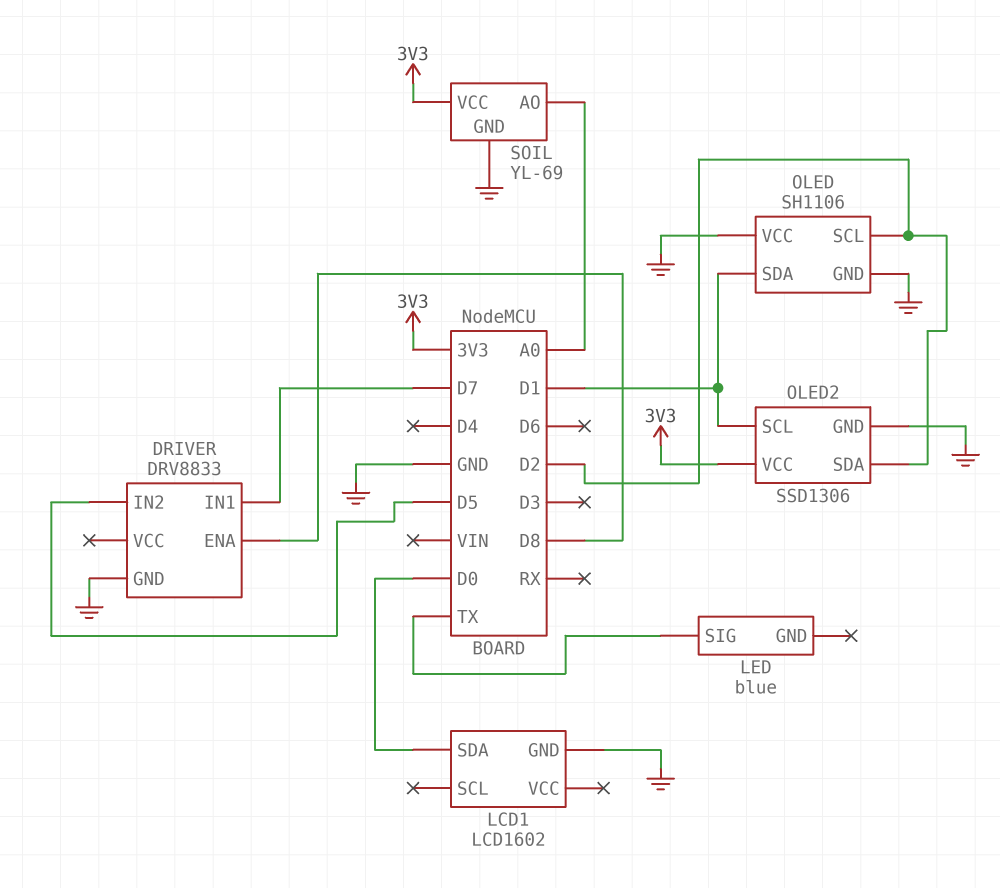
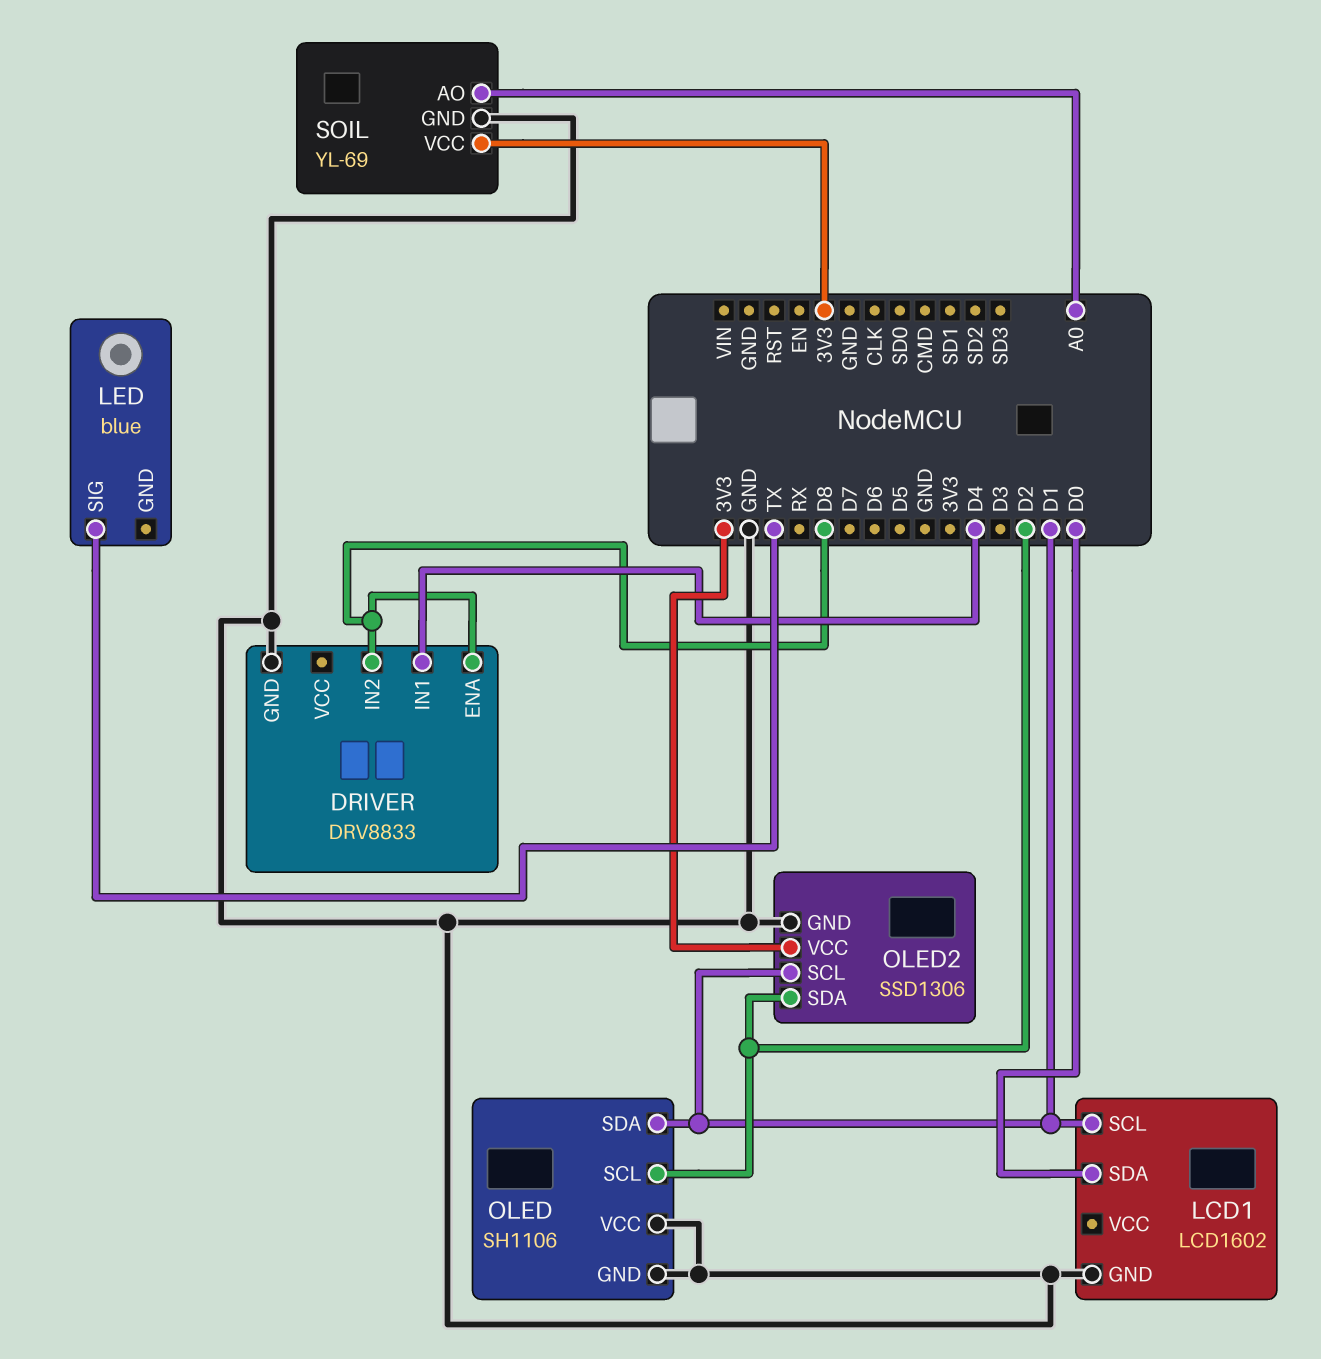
DRIVER pin IN1: D7 -> D4
DRIVER pin IN2: D5 -> D8
LCD1 pin SCL: none -> D1

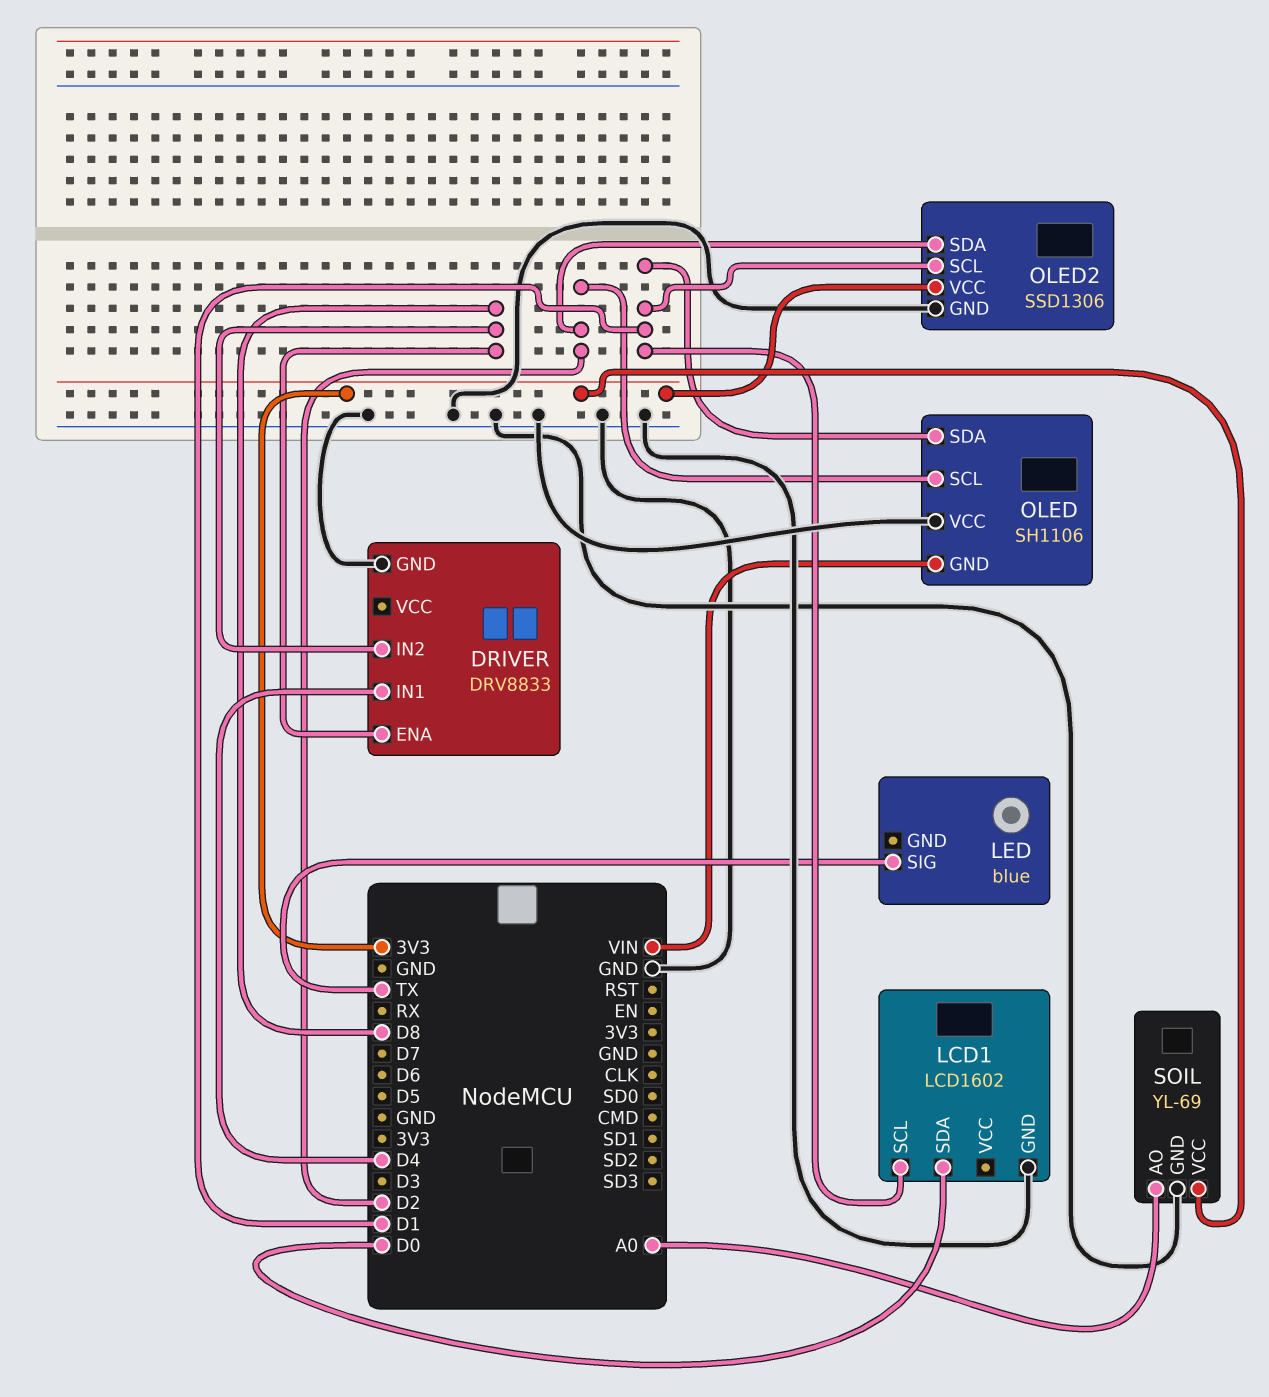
OLED pin GND: GND -> VIN

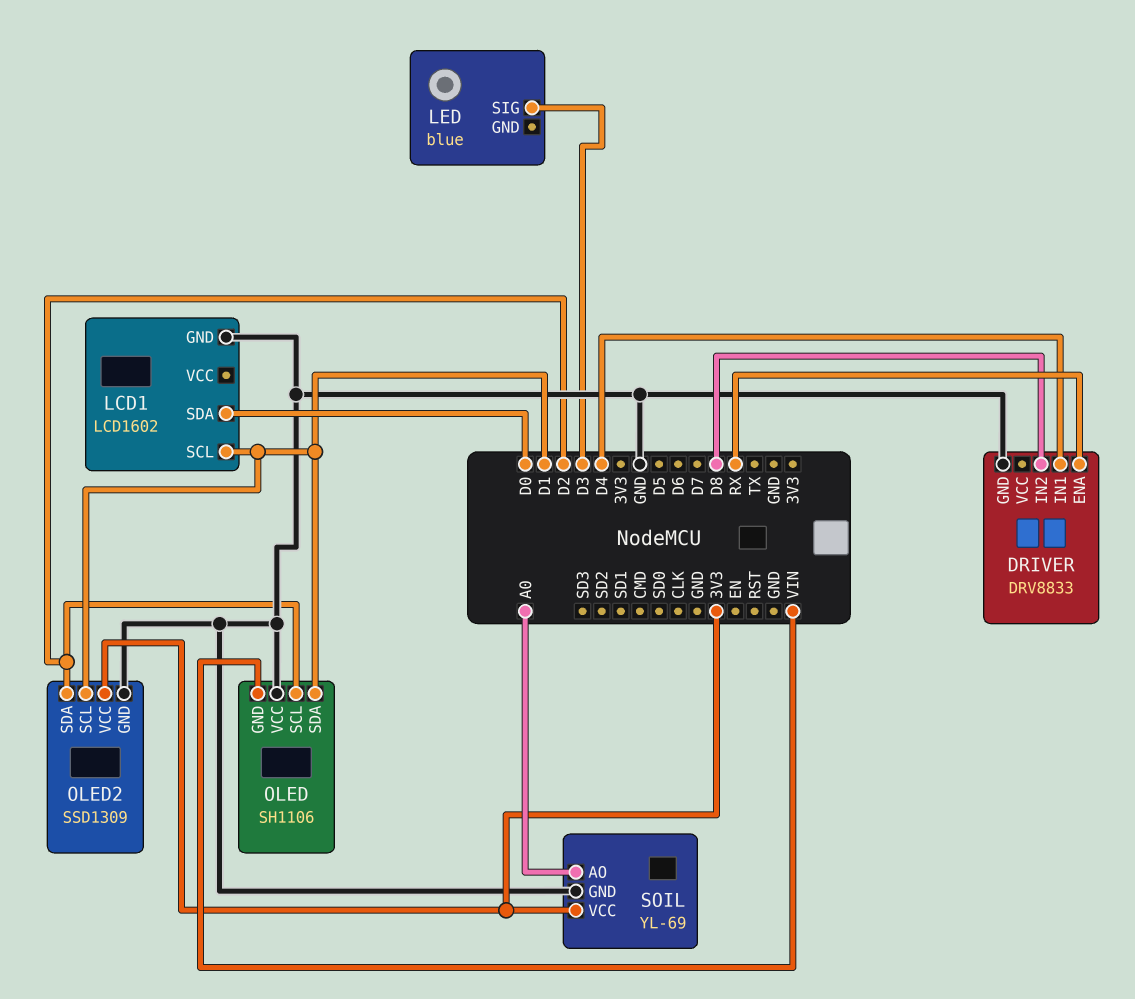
DRIVER pin ENA: D8 -> RX
LED pin SIG: TX -> D3
OLED2: SSD1306 -> SSD1309

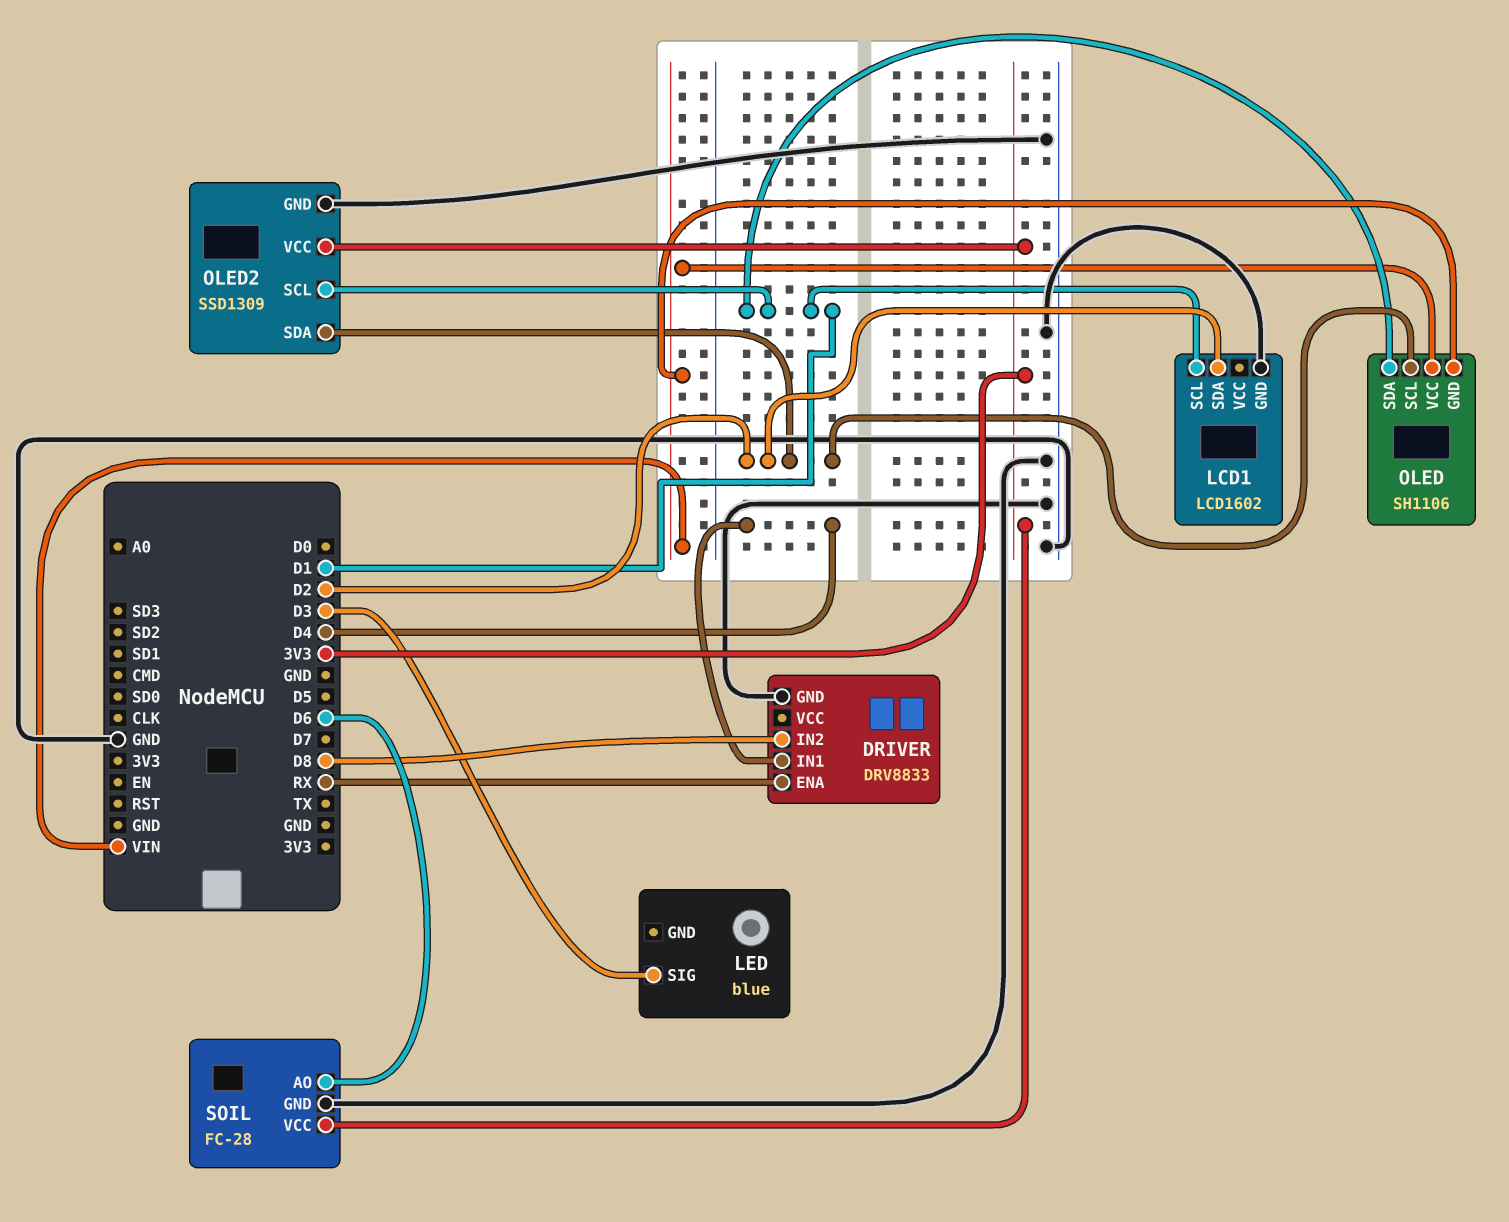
LCD1 pin SDA: D0 -> D2
OLED pin VCC: GND -> VIN
SOIL: YL-69 -> FC-28
SOIL pin AO: A0 -> D6

